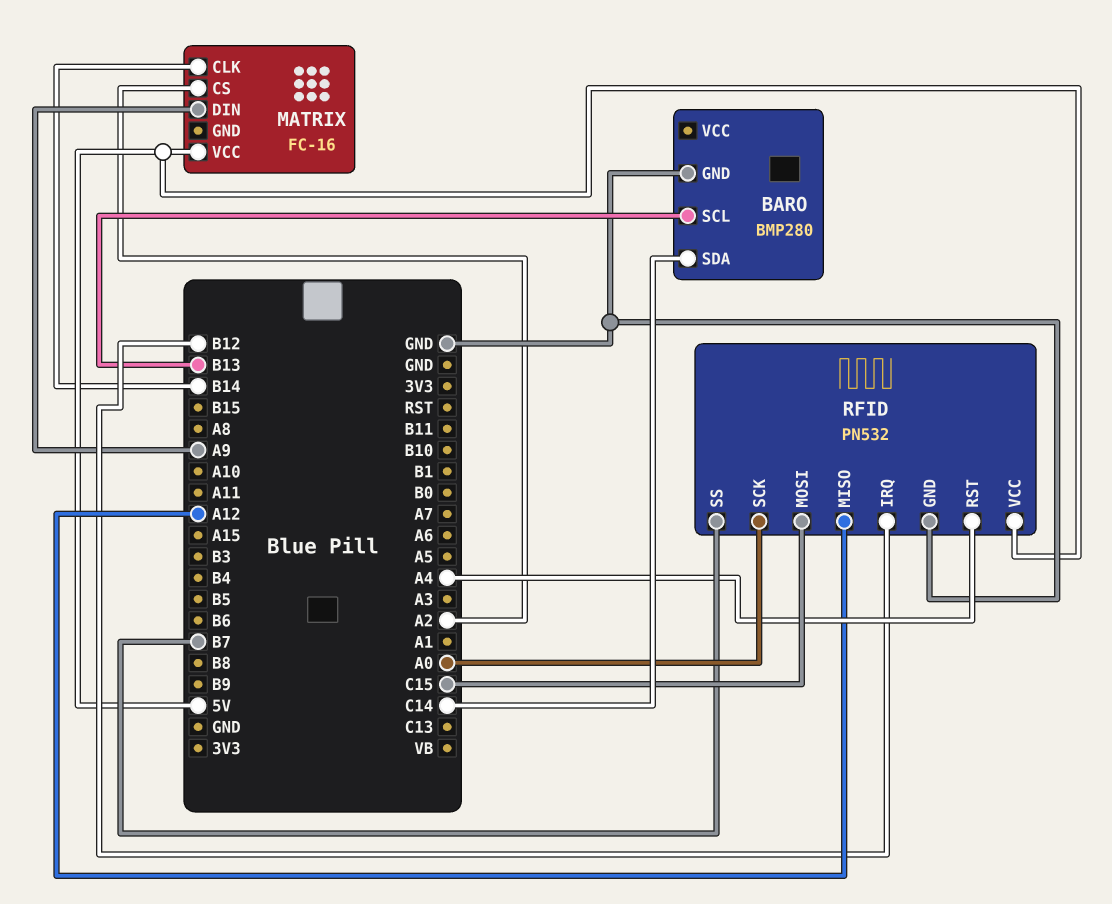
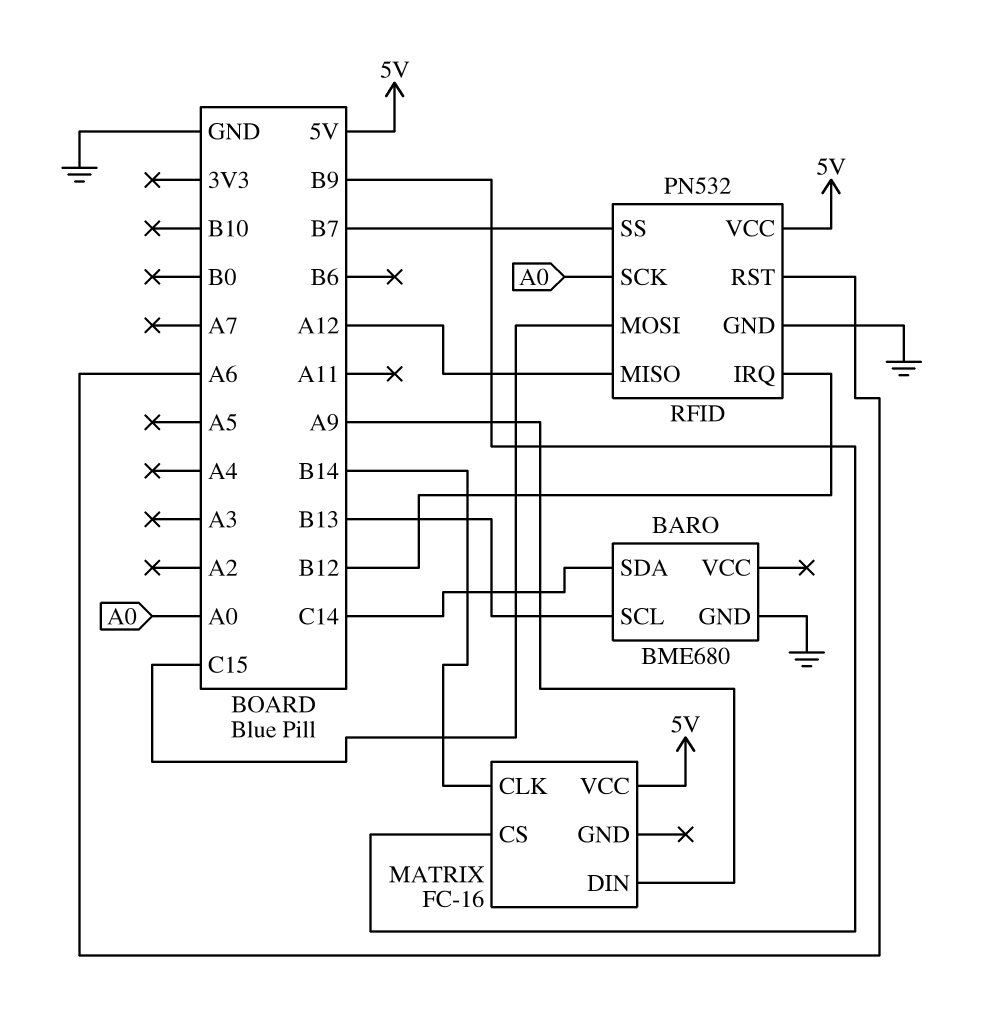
BARO: BMP280 -> BME680
MATRIX pin CS: A2 -> B9
RFID pin RST: A4 -> A6

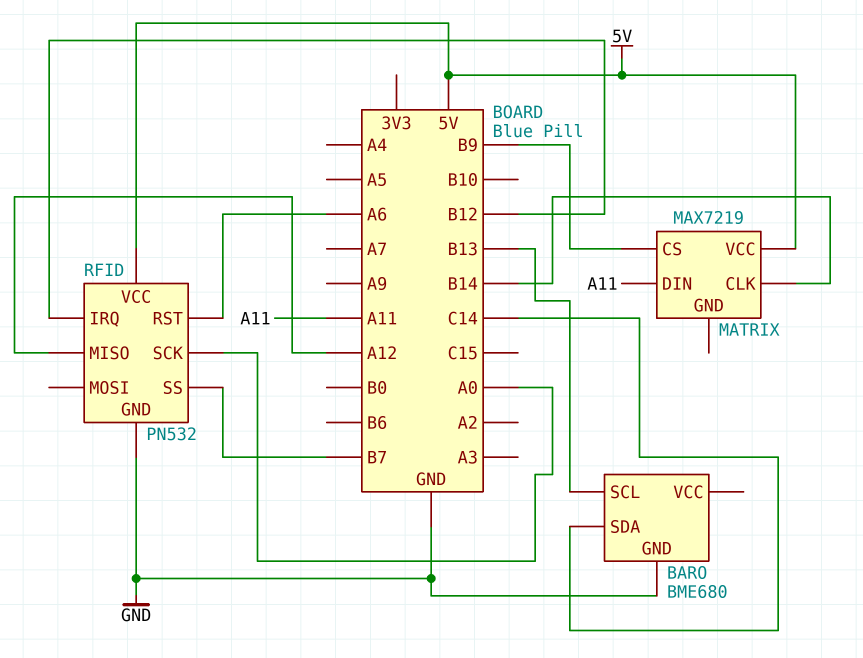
MATRIX: FC-16 -> MAX7219
MATRIX pin DIN: A9 -> A11
RFID pin MOSI: C15 -> none

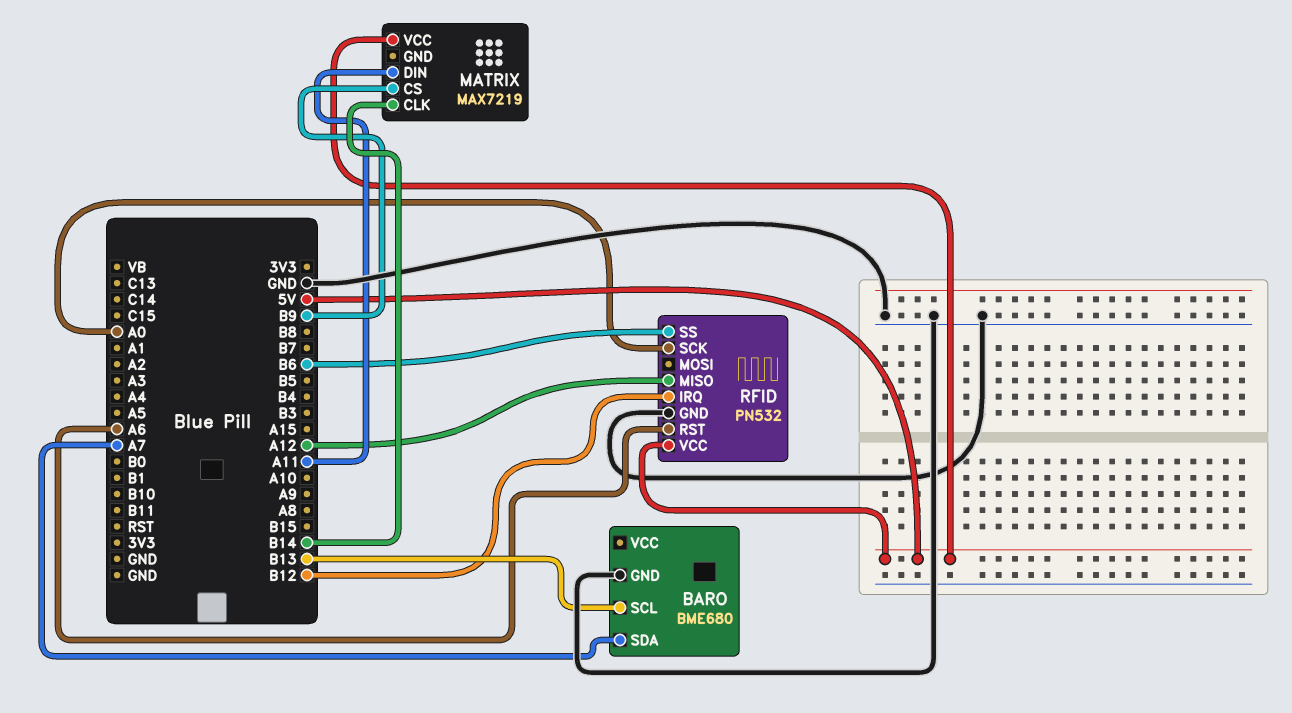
BARO pin SDA: C14 -> A7
RFID pin SS: B7 -> B6

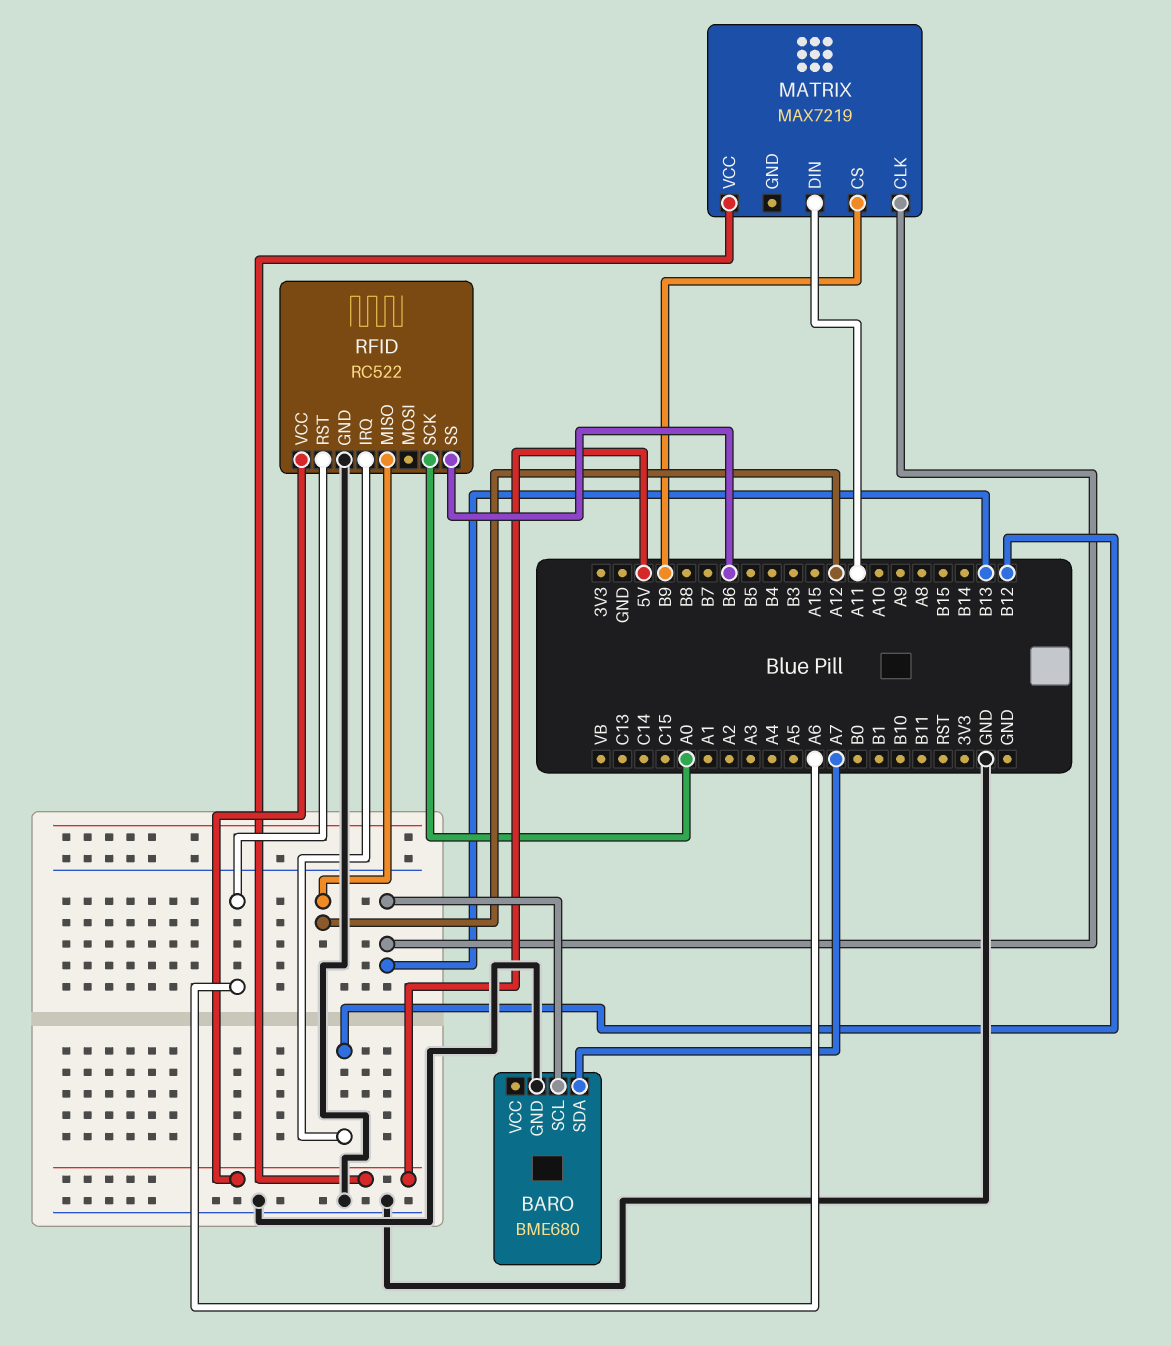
MATRIX pin CLK: B14 -> B13
RFID: PN532 -> RC522

